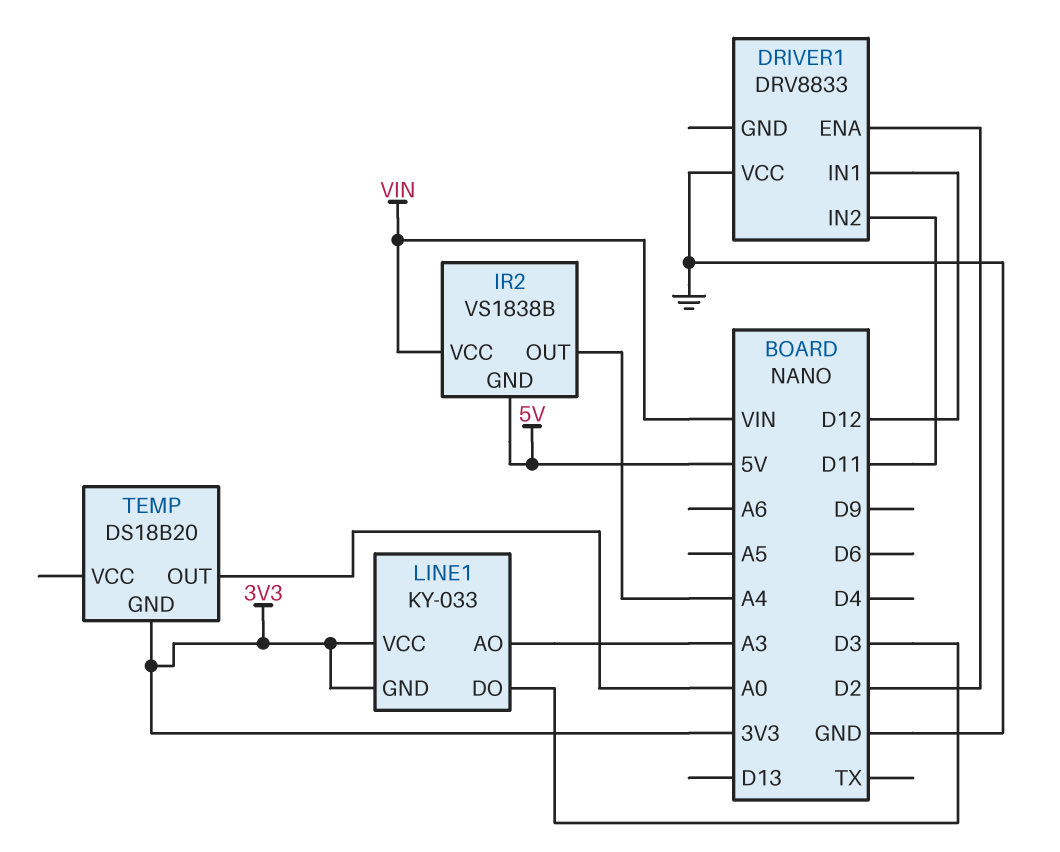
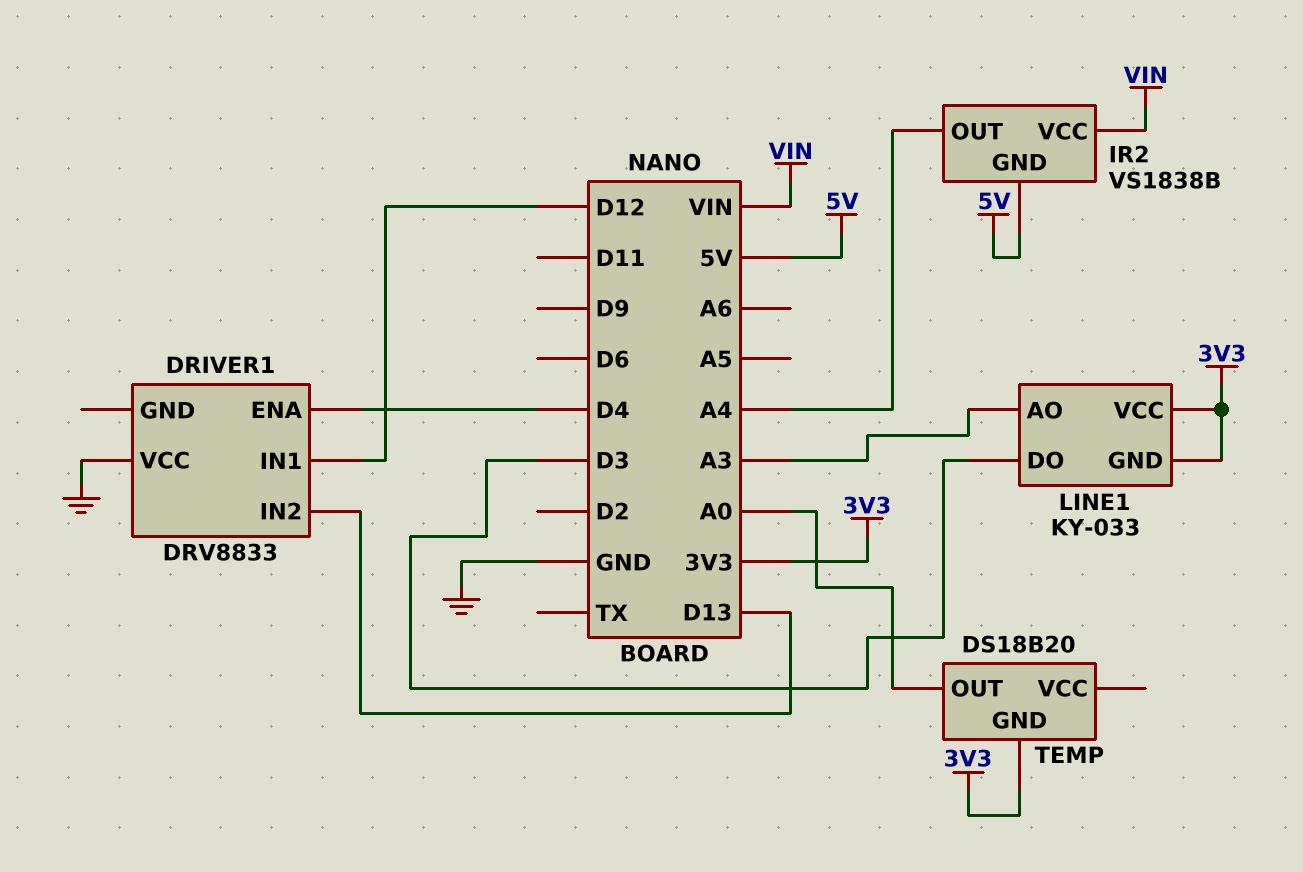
DRIVER1 pin ENA: D2 -> D4
DRIVER1 pin IN2: D11 -> D13

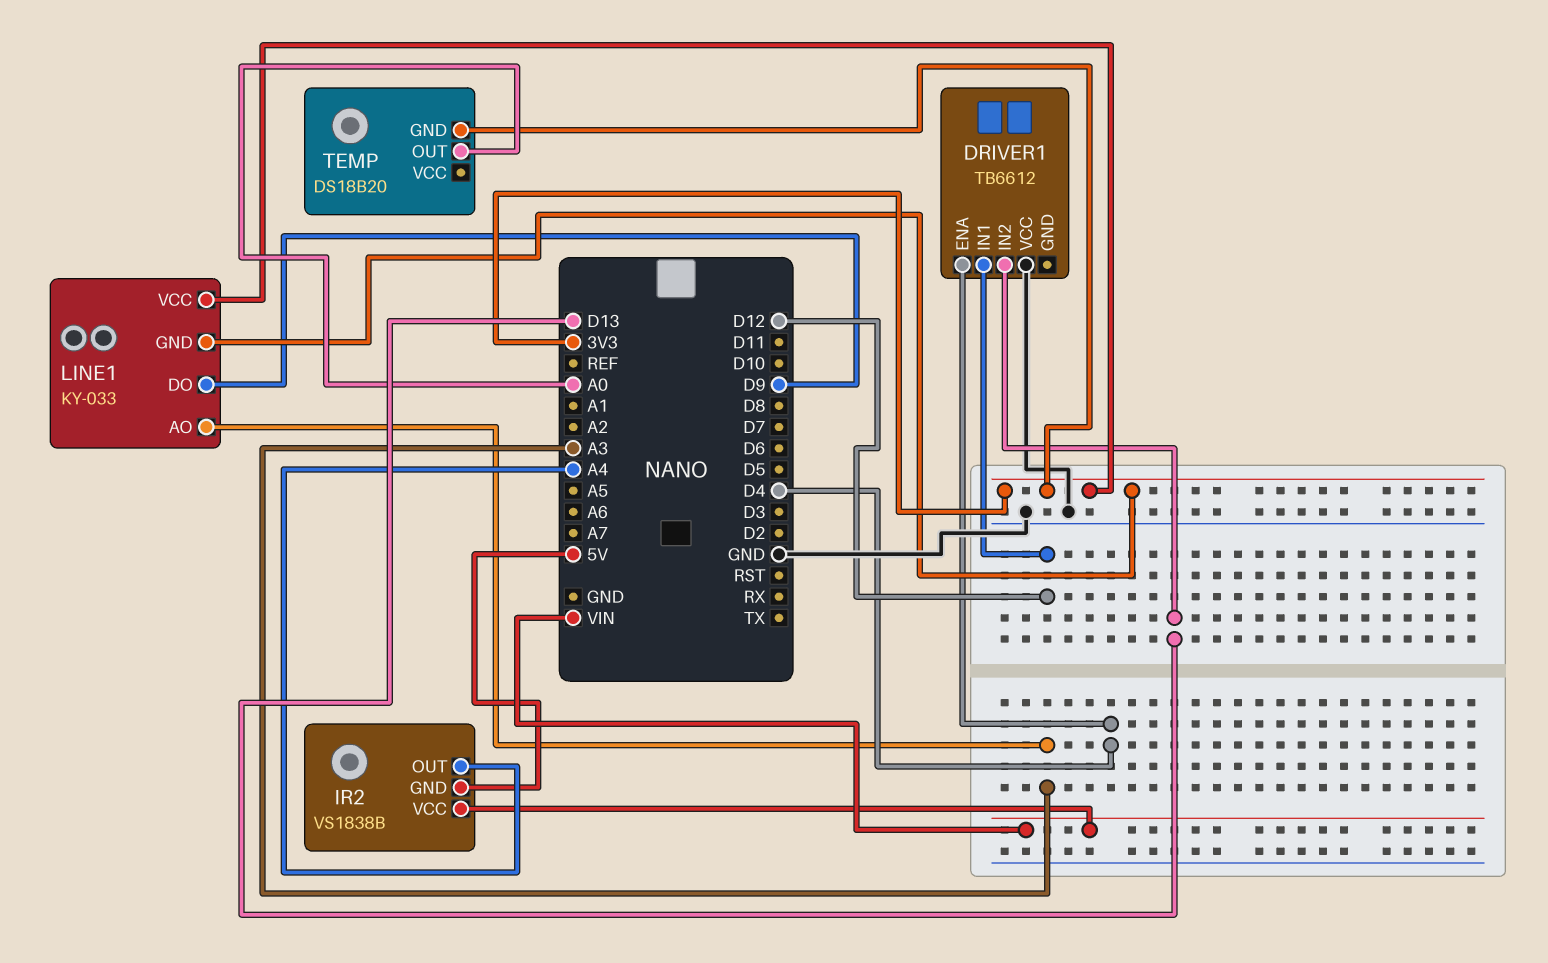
DRIVER1: DRV8833 -> TB6612
LINE1 pin DO: D3 -> D9

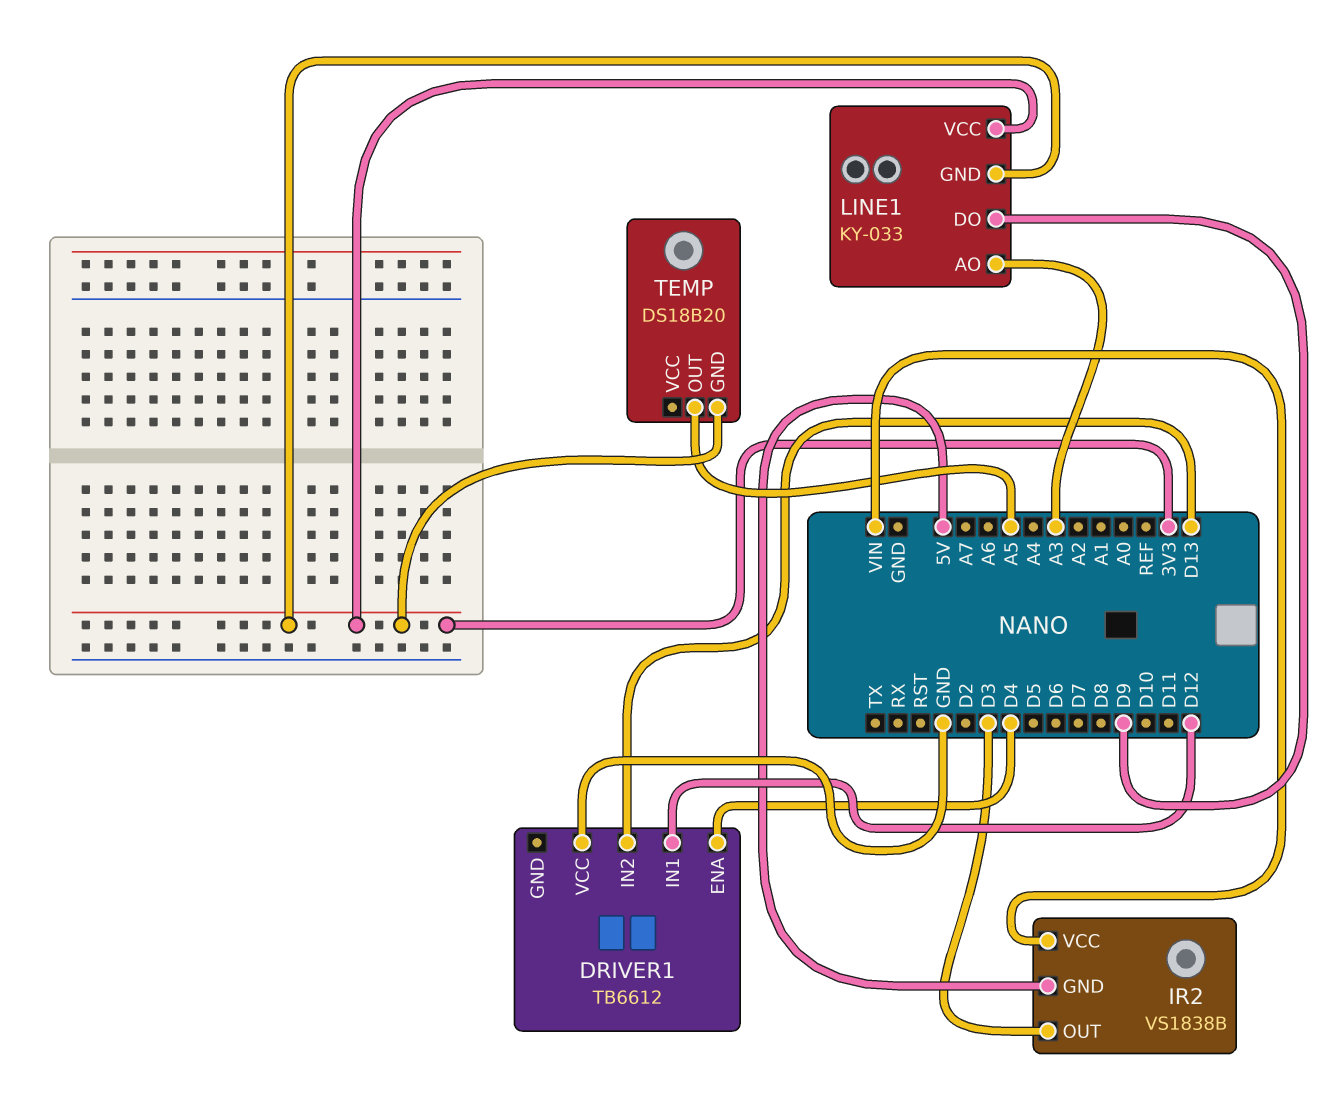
IR2 pin OUT: A4 -> D3
TEMP pin OUT: A0 -> A5

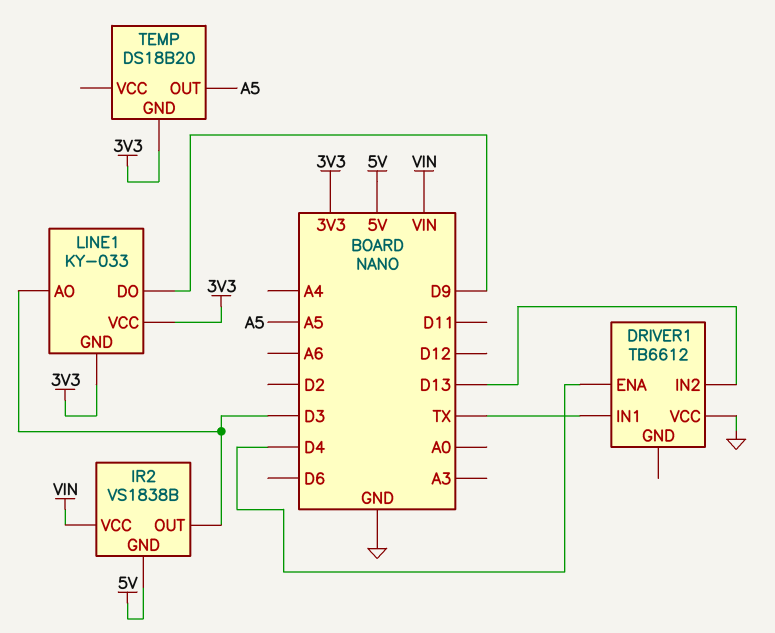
DRIVER1 pin IN1: D12 -> TX
LINE1 pin AO: A3 -> D3

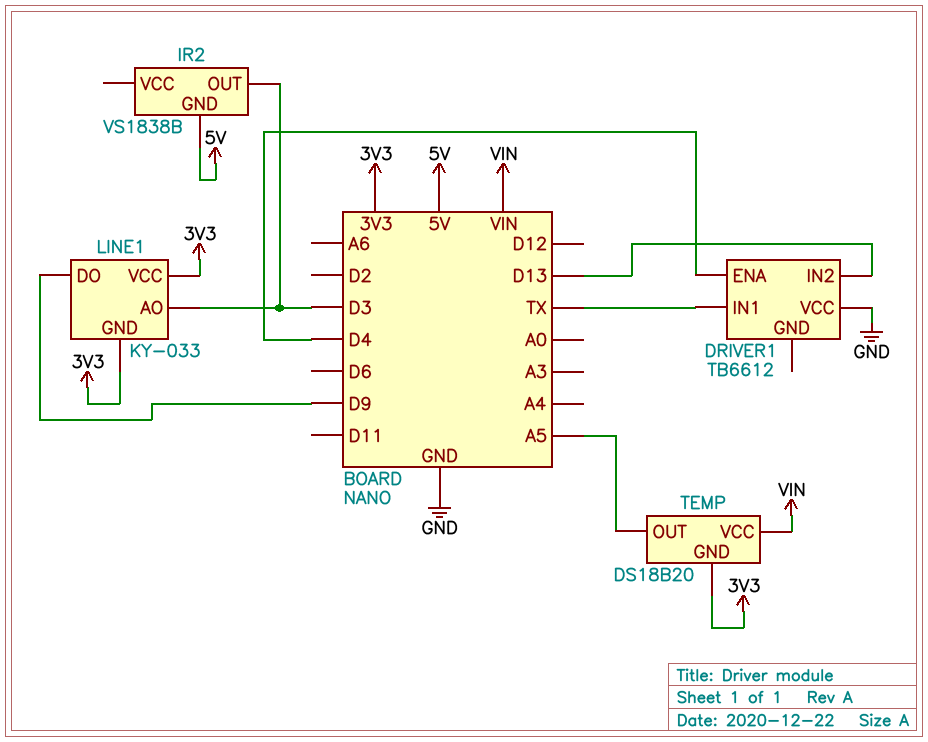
IR2 pin VCC: VIN -> none
TEMP pin VCC: none -> VIN

